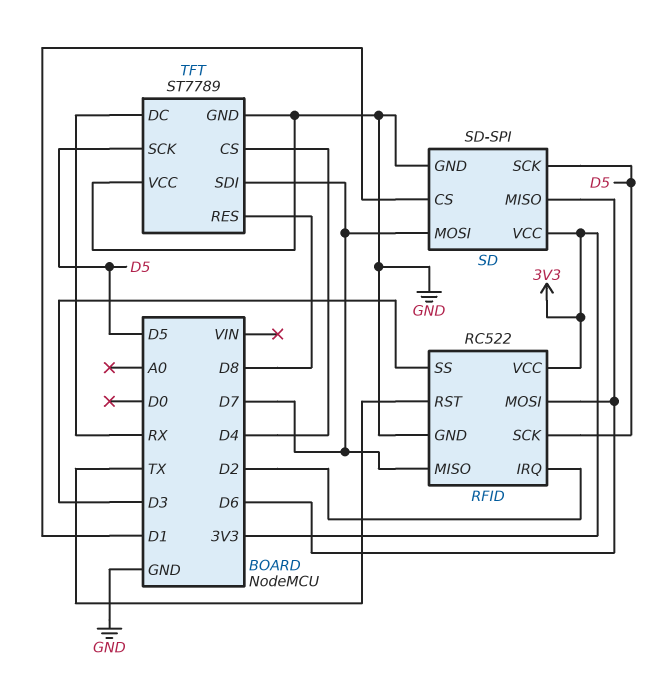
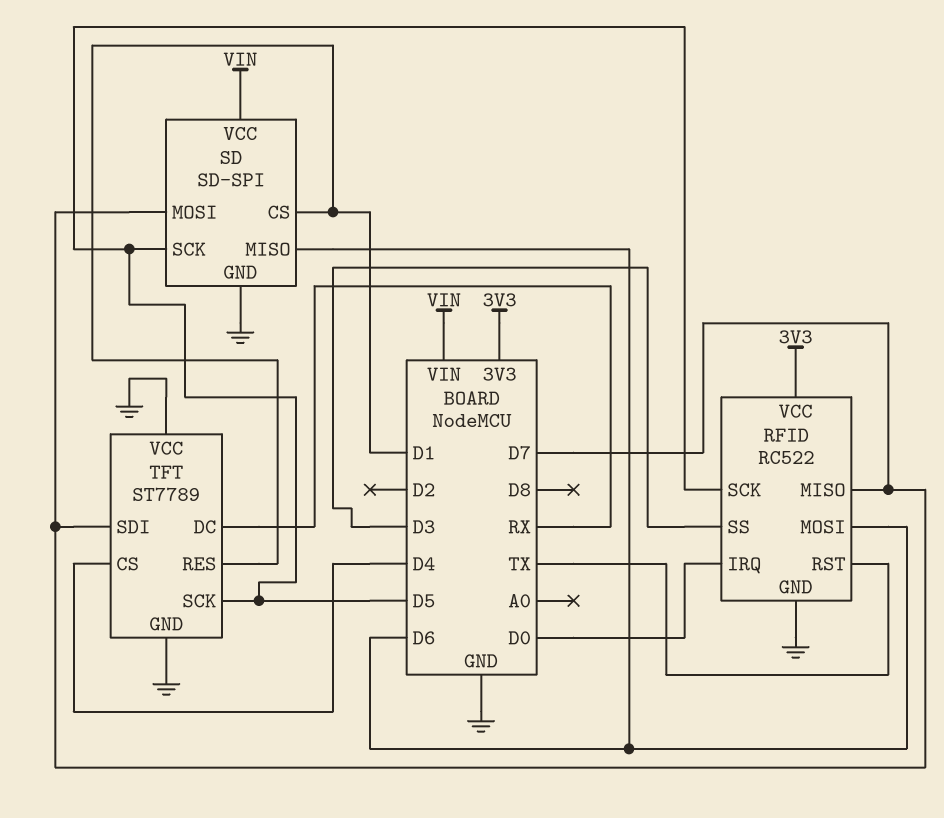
RFID pin IRQ: D2 -> D0
SD pin VCC: 3V3 -> VIN
TFT pin RES: D8 -> D1

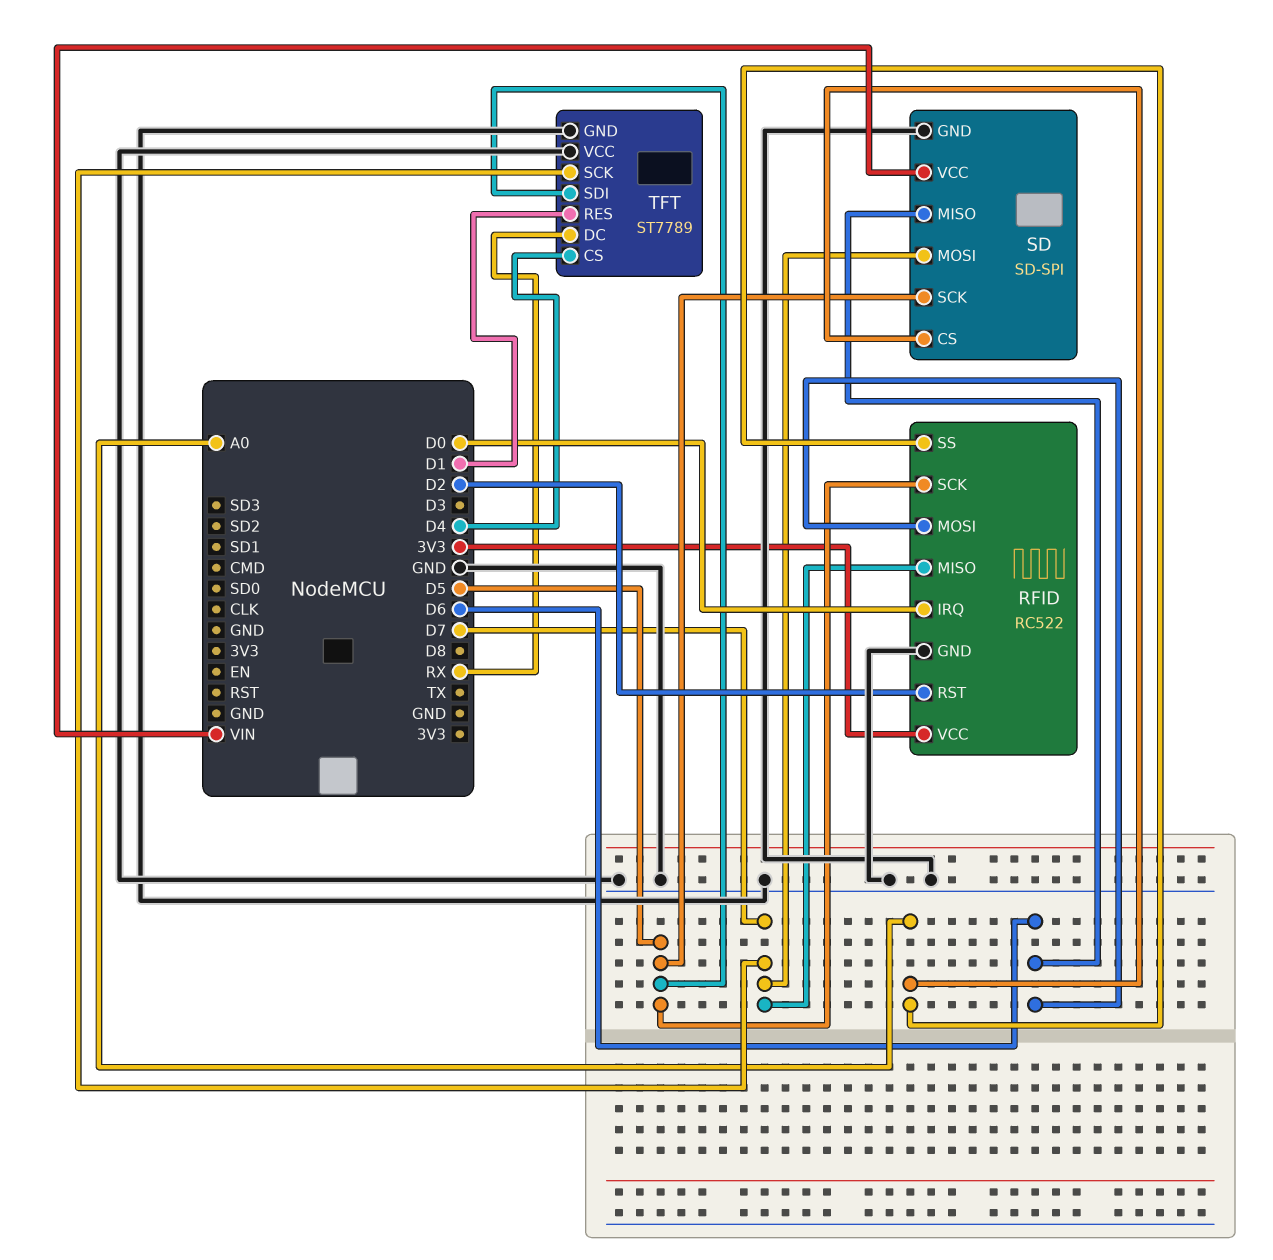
RFID pin RST: TX -> D2
RFID pin SS: D3 -> A0
SD pin CS: D1 -> A0
TFT pin SCK: D5 -> D7
TFT pin SDI: D7 -> D5

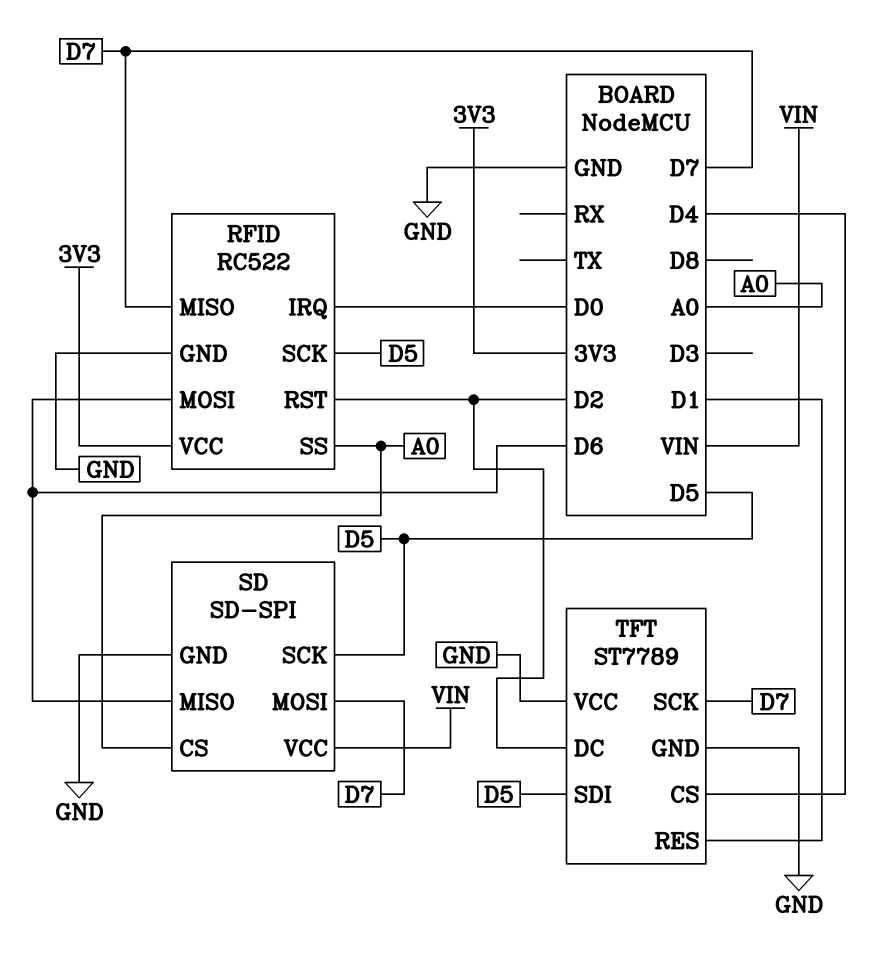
TFT pin DC: RX -> D2

